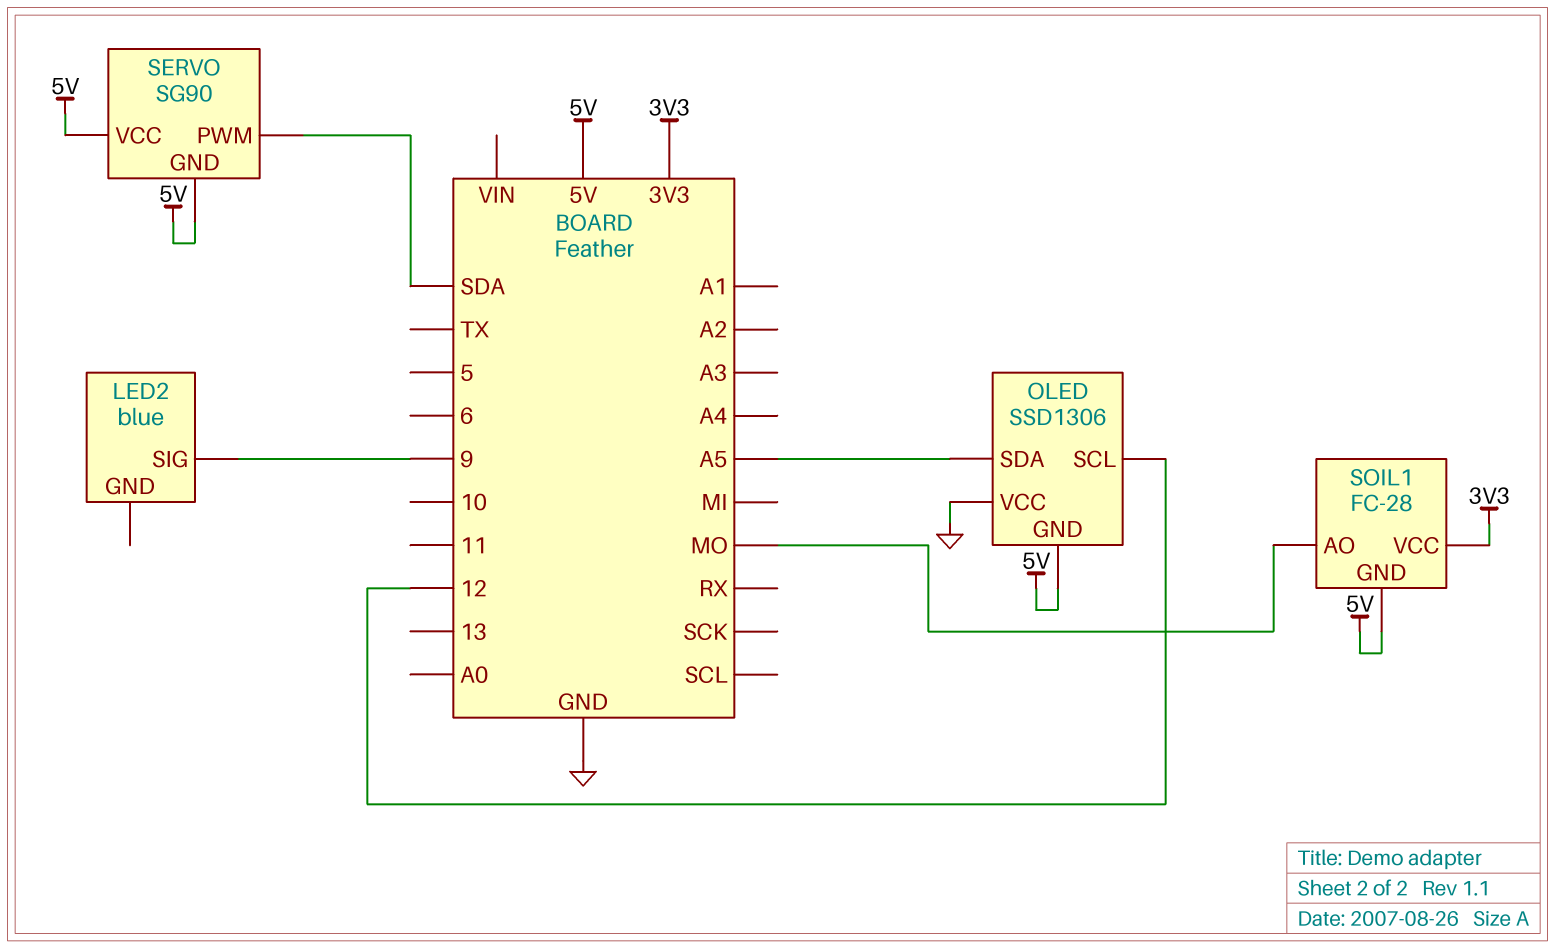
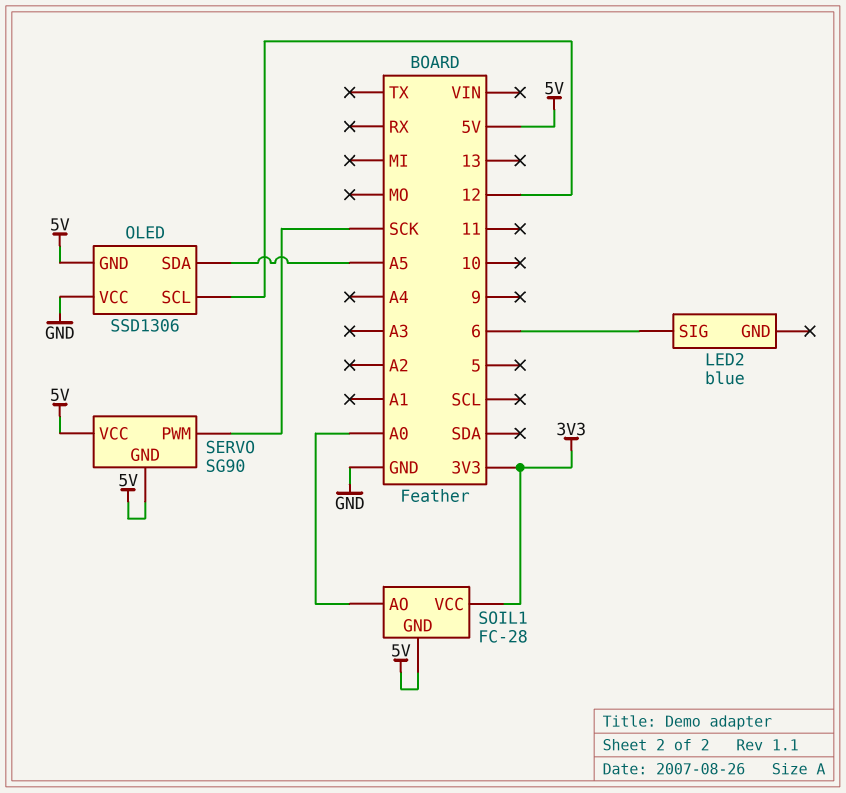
LED2 pin SIG: 9 -> 6
SERVO pin PWM: SDA -> SCK
SOIL1 pin AO: MO -> A0

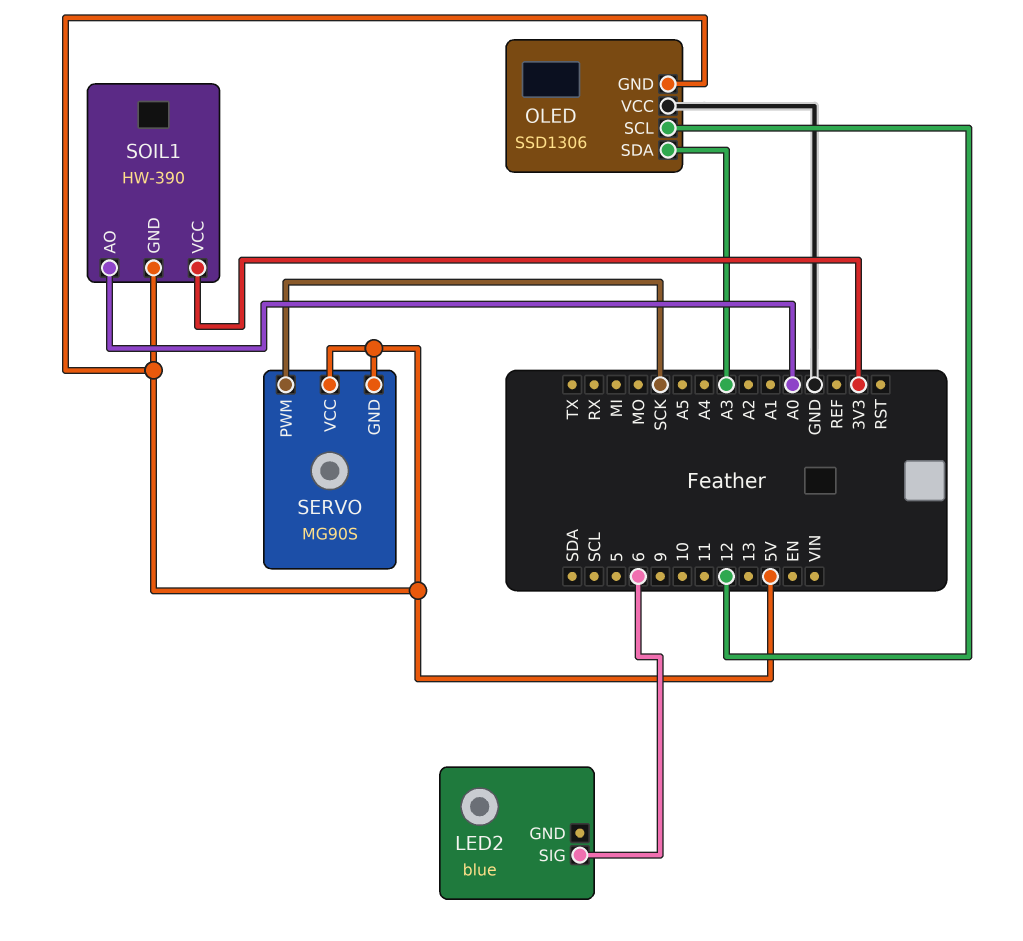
OLED pin SDA: A5 -> A3
SERVO: SG90 -> MG90S
SOIL1: FC-28 -> HW-390

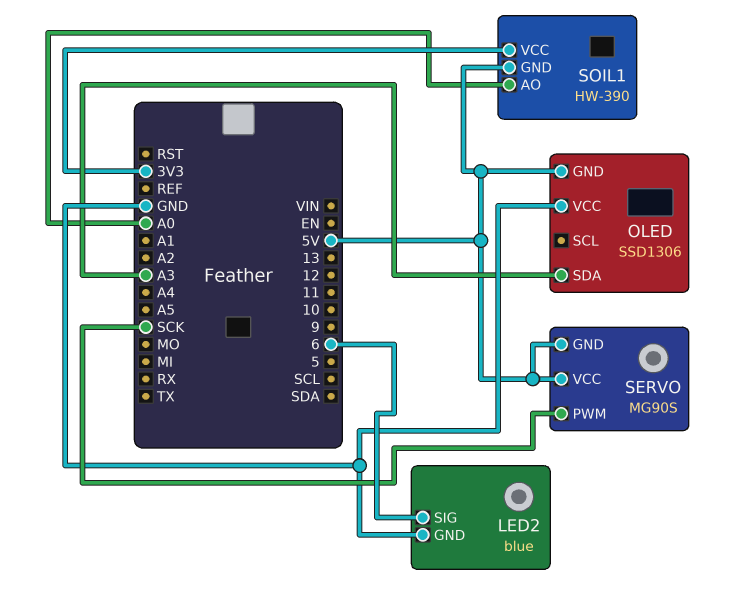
LED2 pin GND: none -> GND
OLED pin SCL: 12 -> none

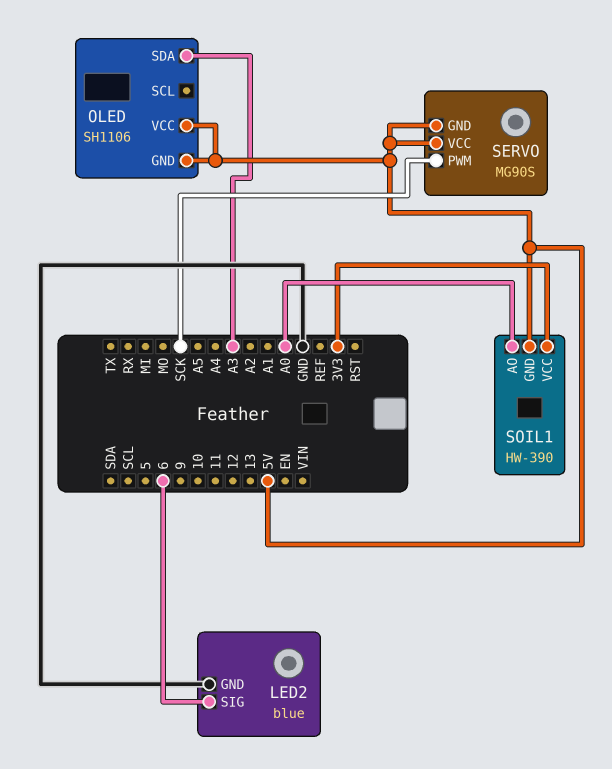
OLED: SSD1306 -> SH1106
OLED pin VCC: GND -> 5V

